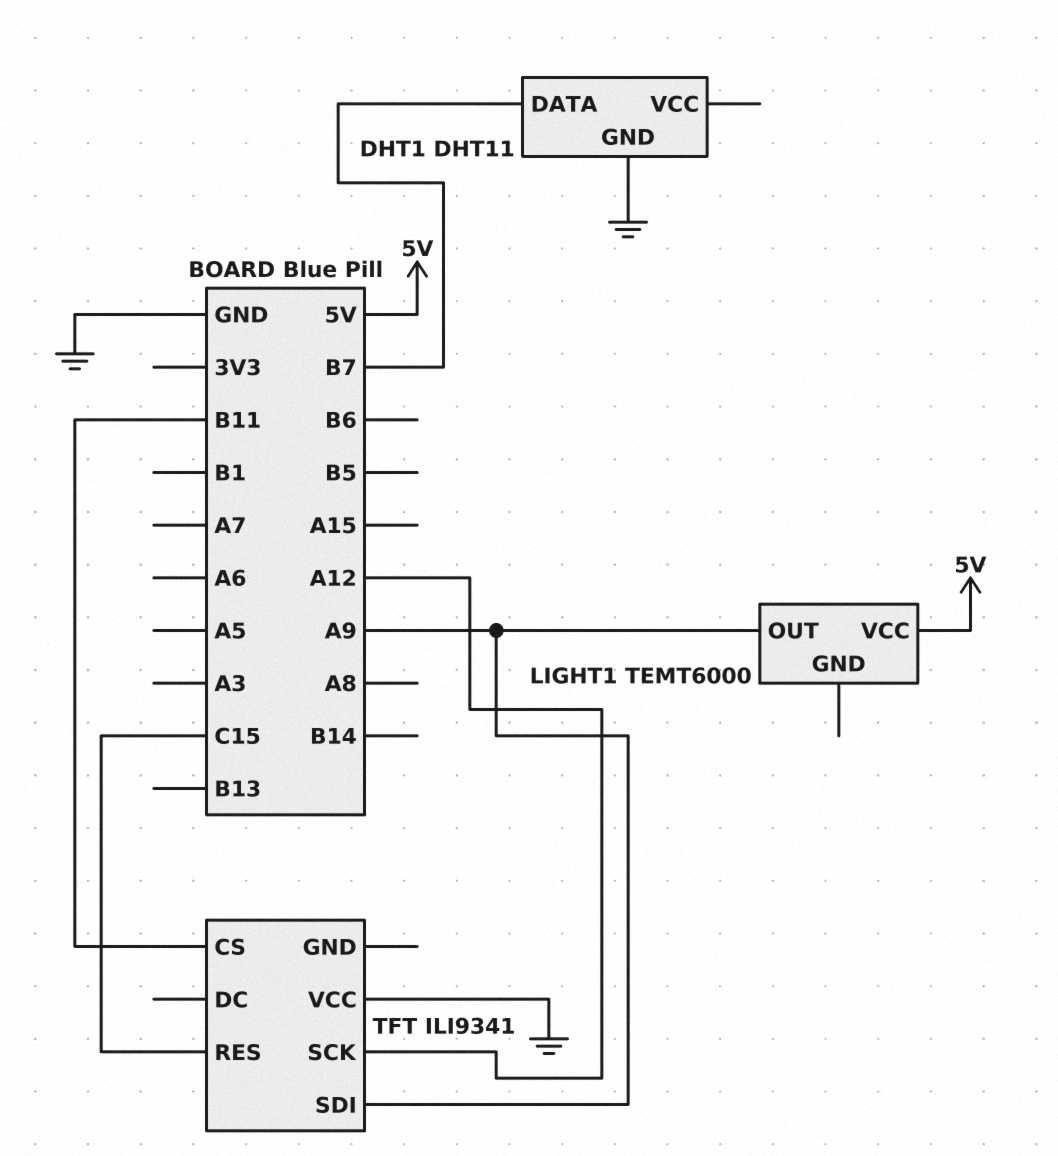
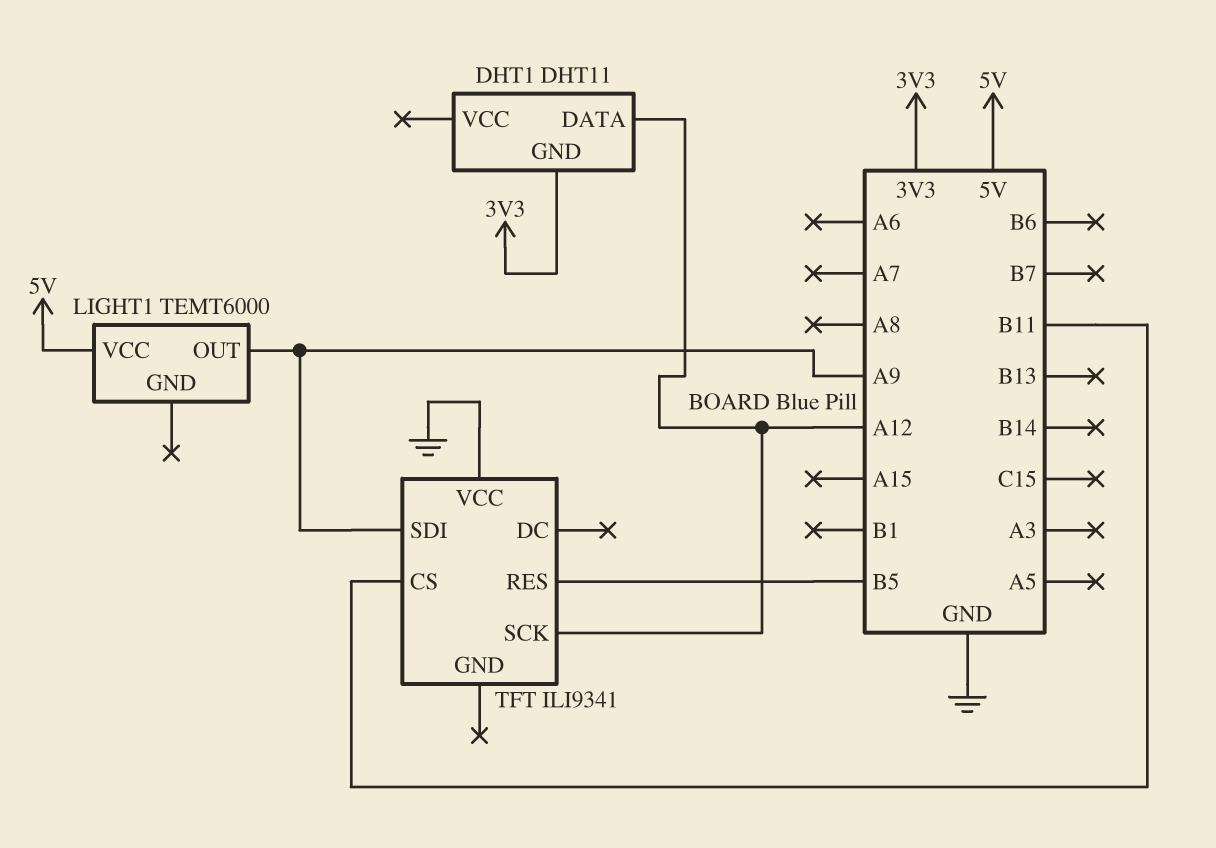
DHT1 pin DATA: B7 -> A12
DHT1 pin GND: GND -> 3V3
TFT pin RES: C15 -> B5

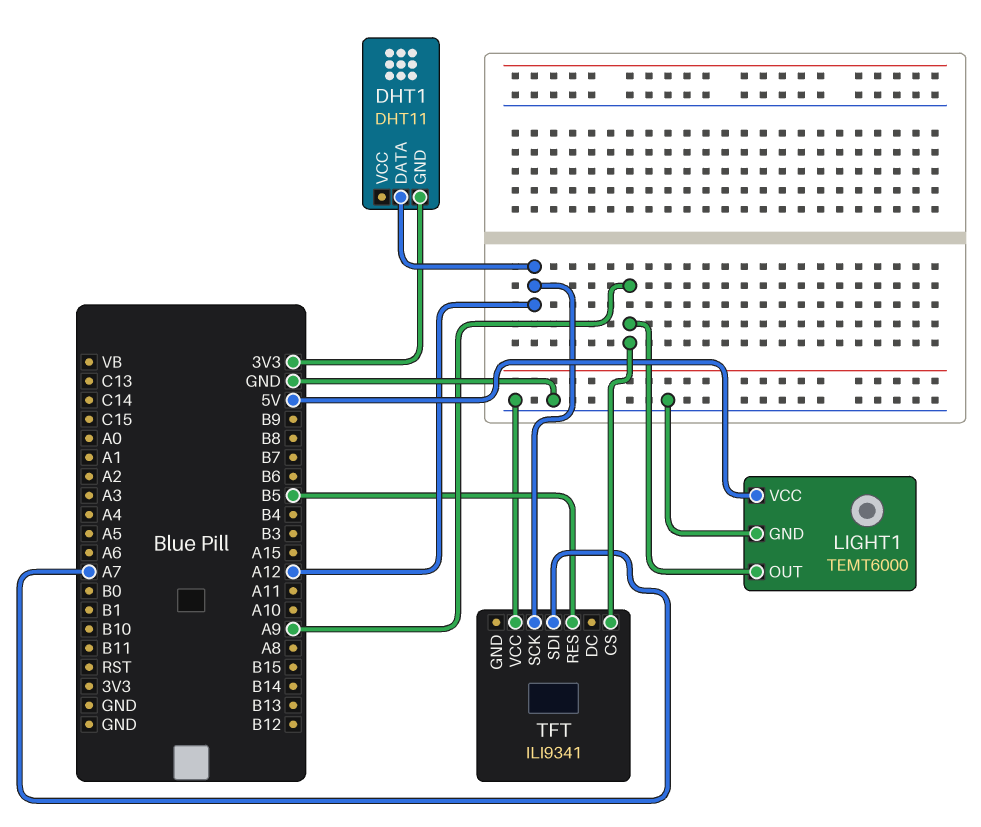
LIGHT1 pin GND: none -> GND
TFT pin CS: B11 -> A9
TFT pin SDI: A9 -> A7

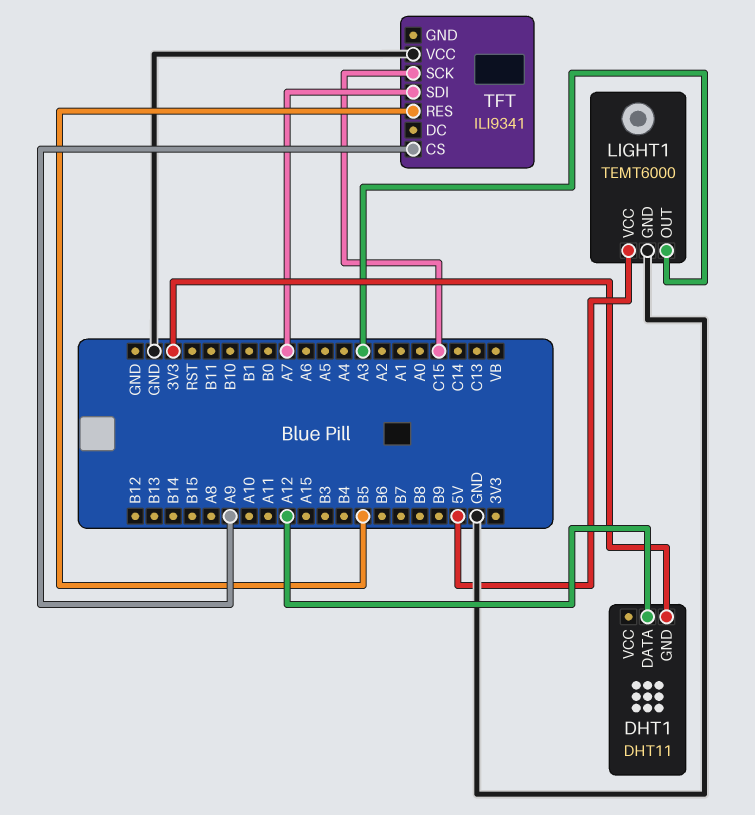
LIGHT1 pin OUT: A9 -> A3
TFT pin SCK: A12 -> C15

